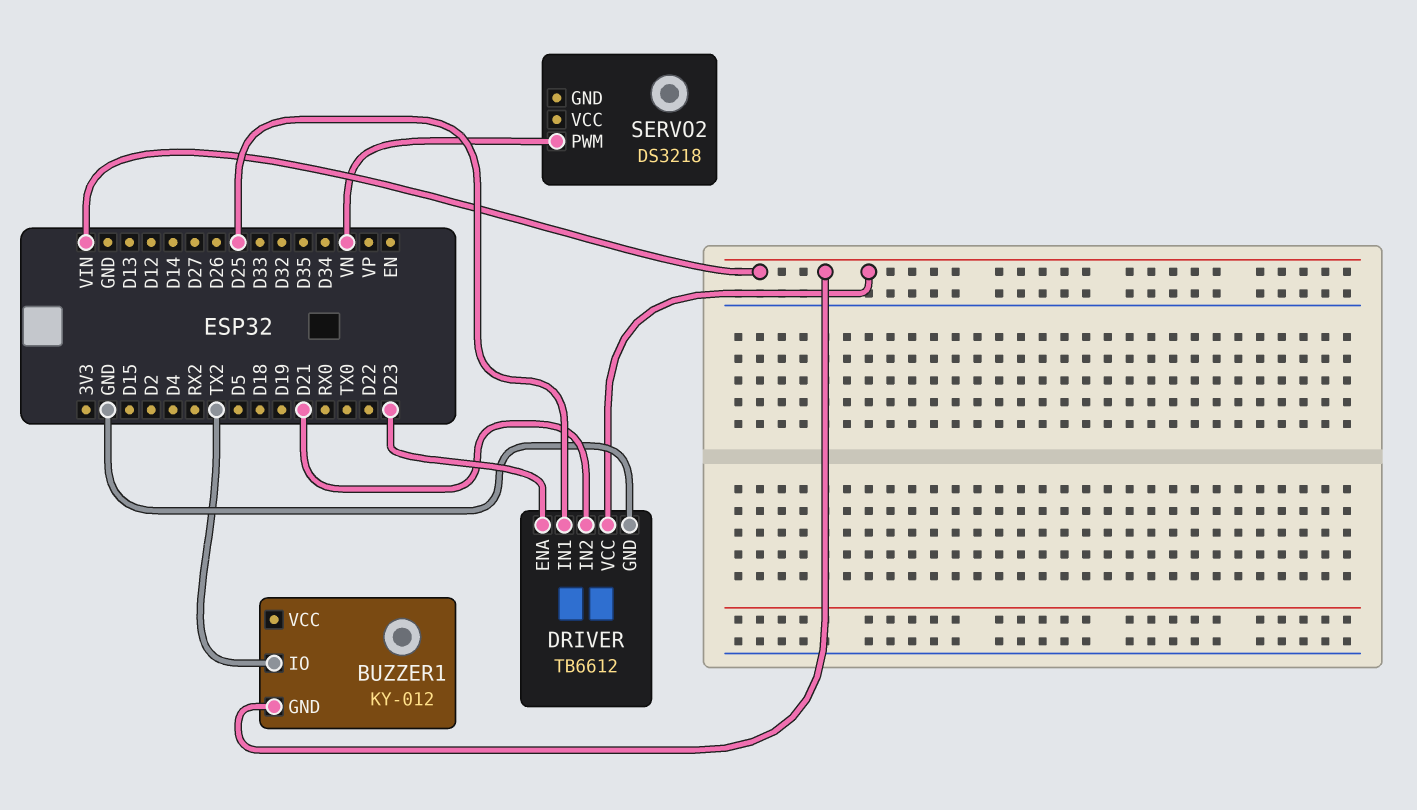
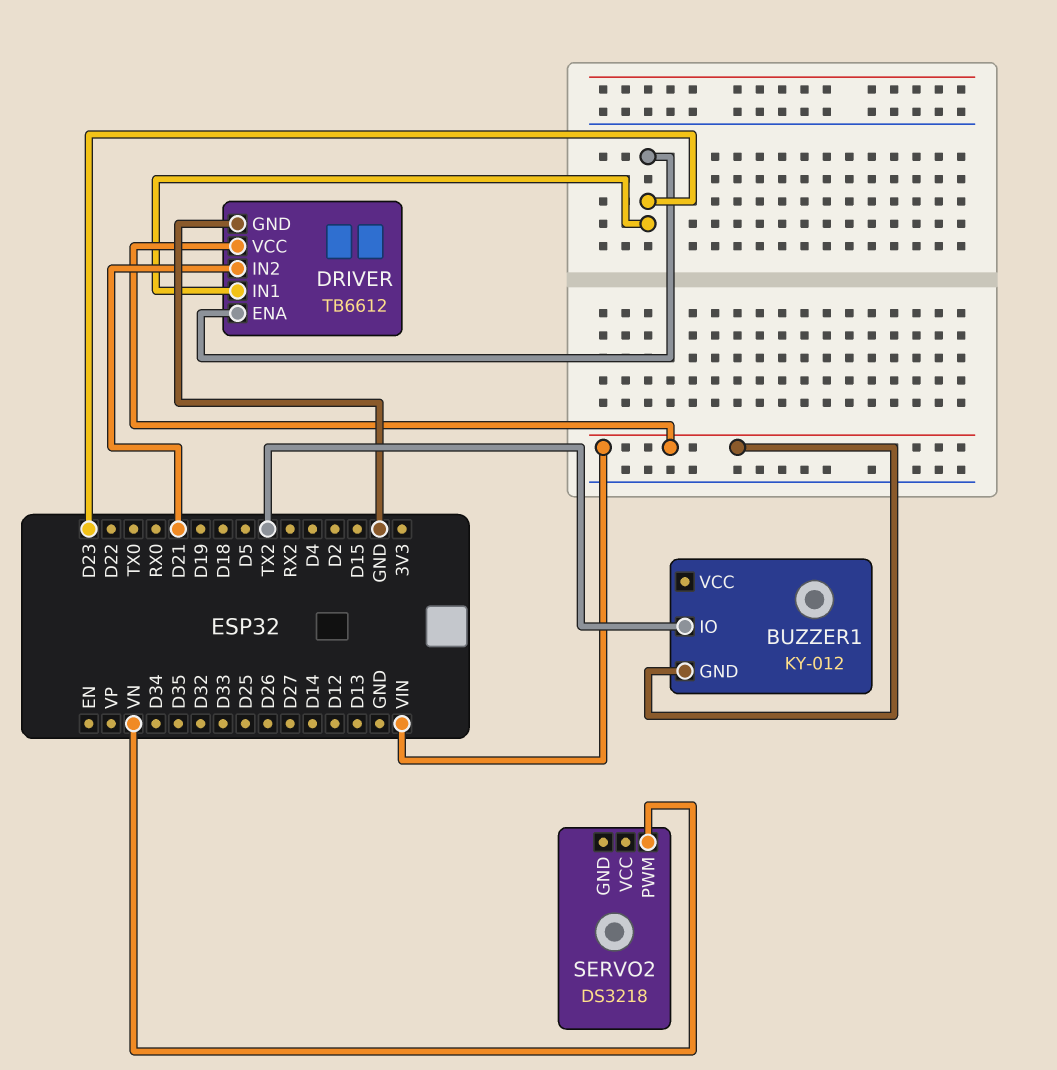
DRIVER pin IN1: D25 -> D23

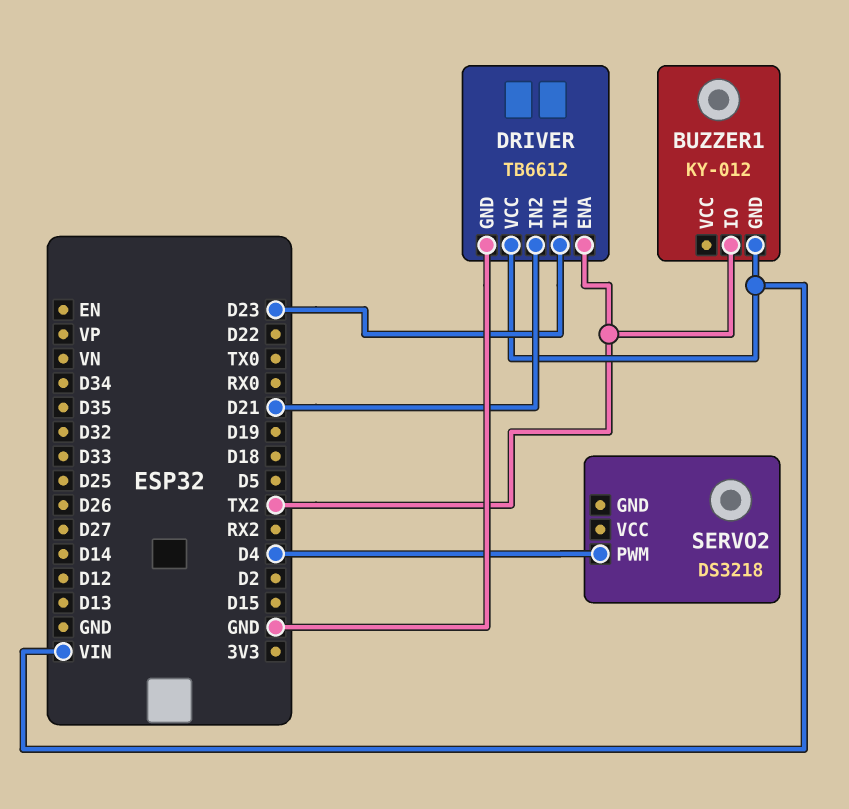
DRIVER pin ENA: D23 -> TX2
SERVO2 pin PWM: VN -> D4

